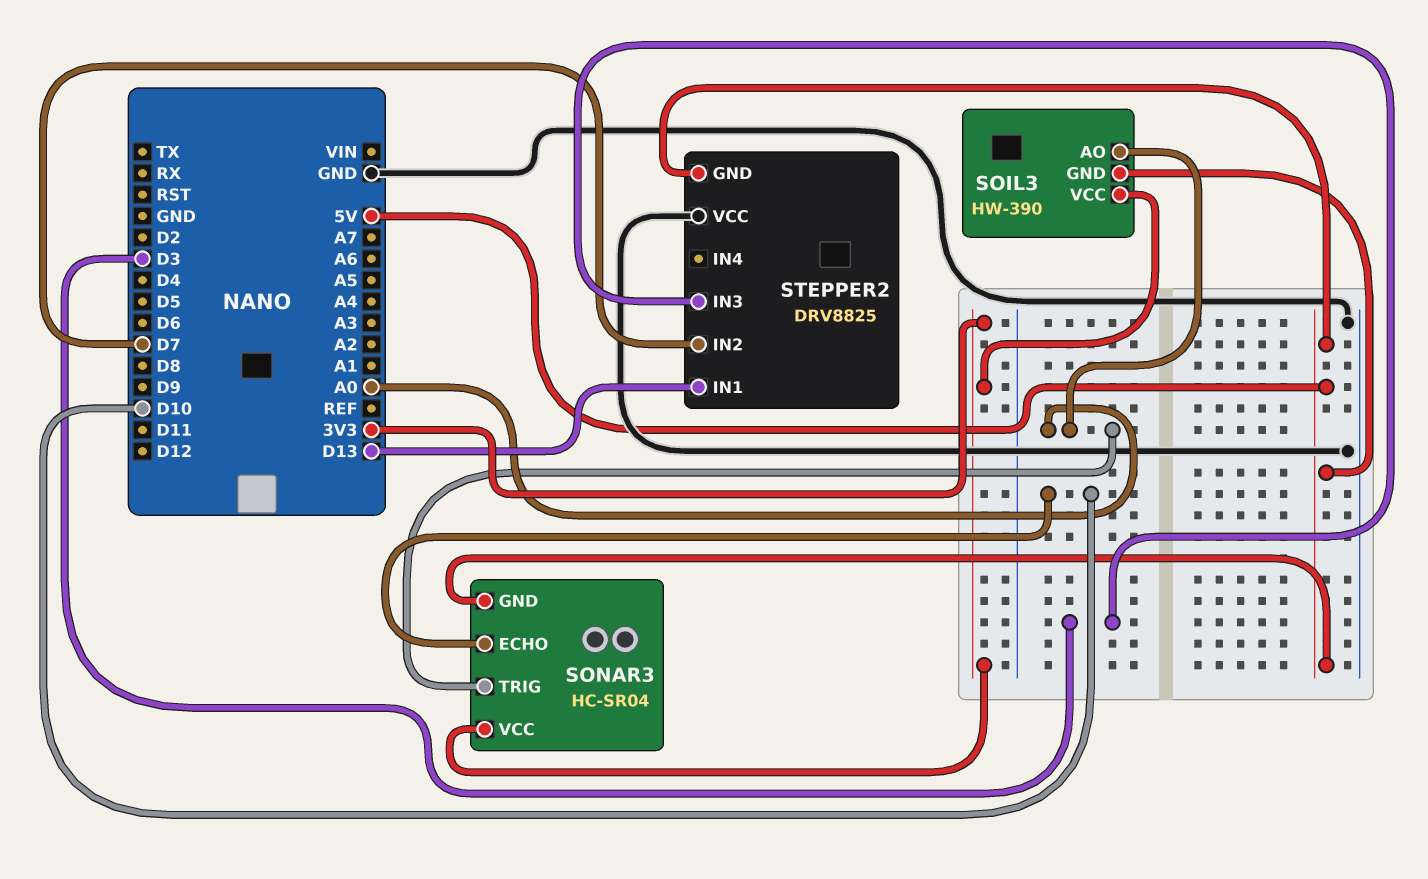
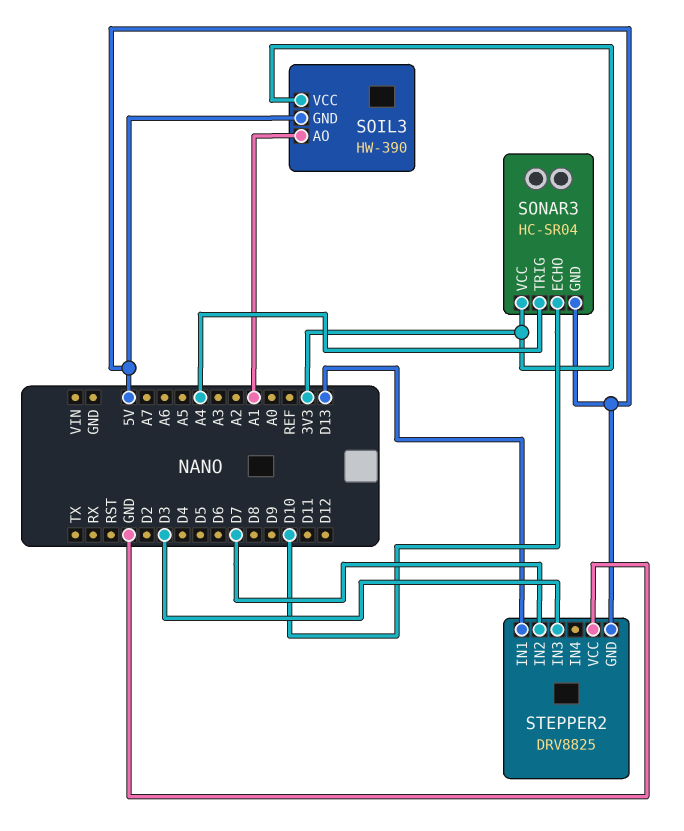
SOIL3 pin AO: A0 -> A1
SONAR3 pin TRIG: A0 -> A4

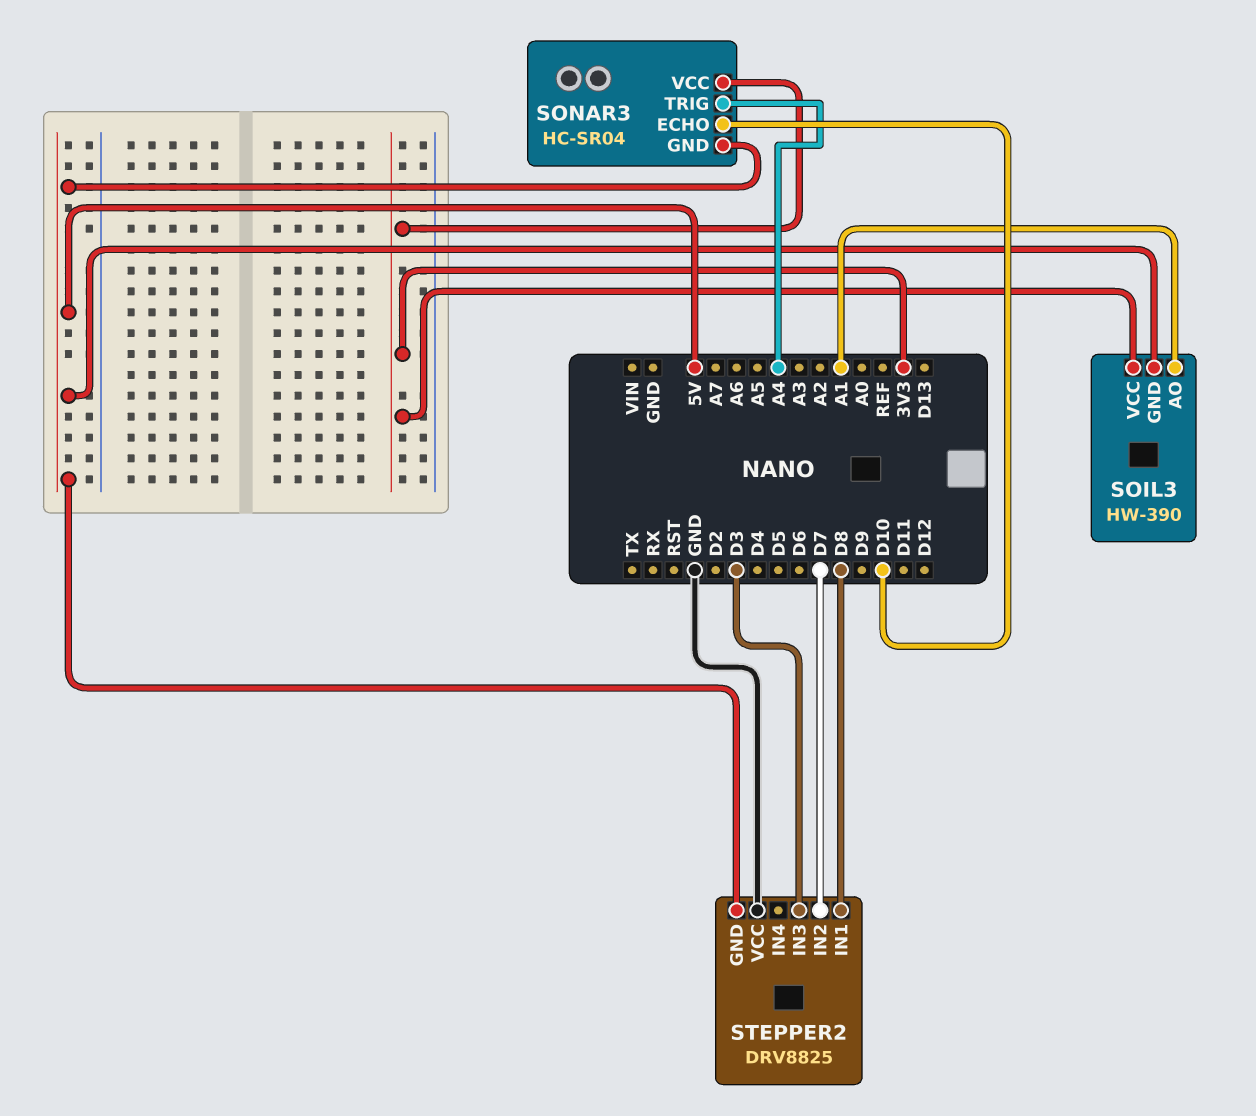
STEPPER2 pin IN1: D13 -> D8

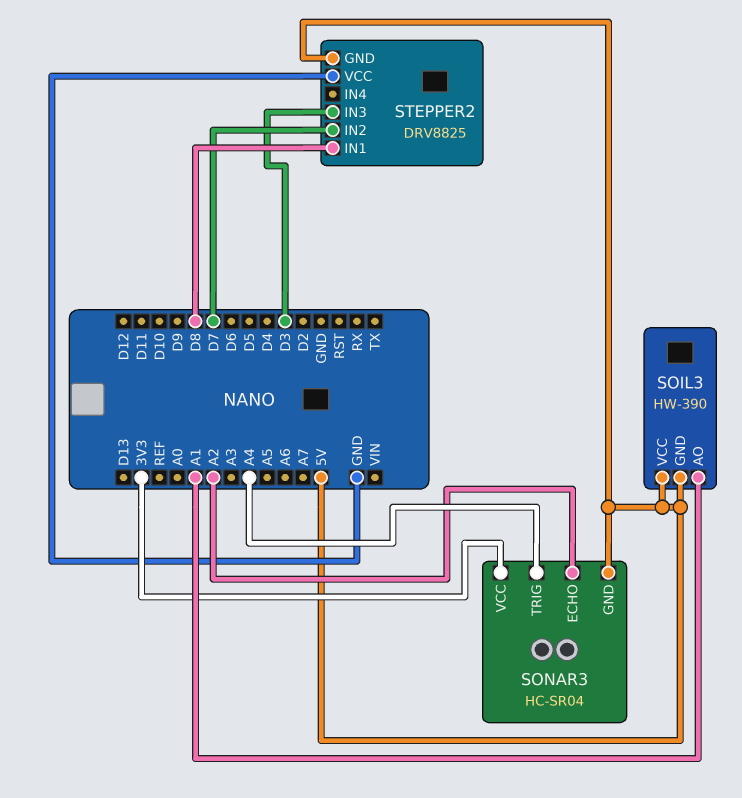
SOIL3 pin VCC: 3V3 -> 5V
SONAR3 pin ECHO: D10 -> A2

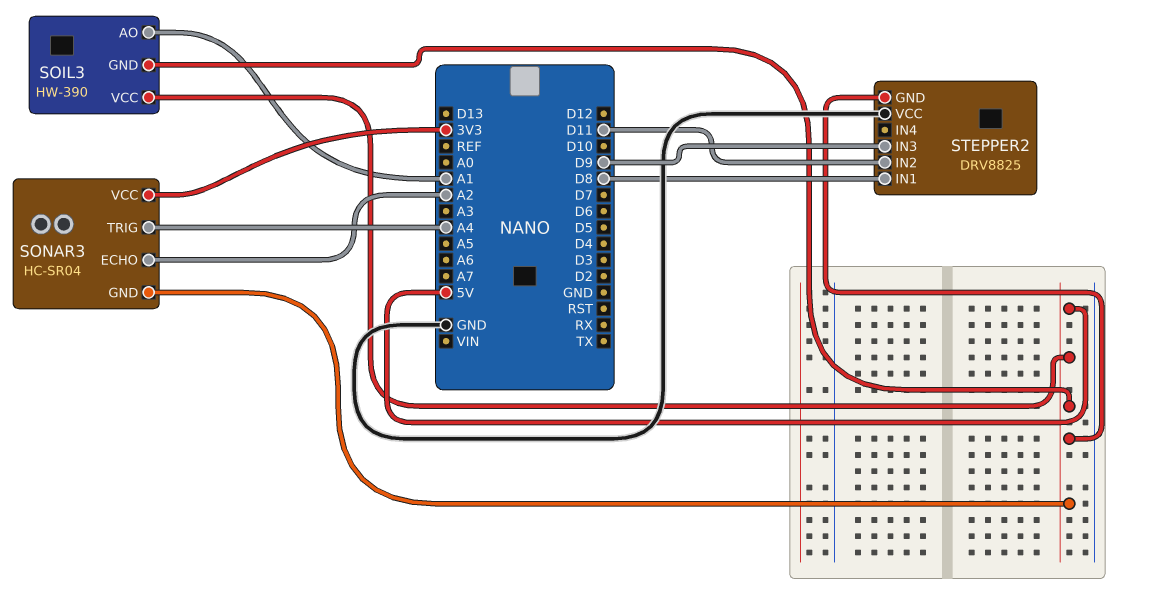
STEPPER2 pin IN2: D7 -> D11
STEPPER2 pin IN3: D3 -> D9

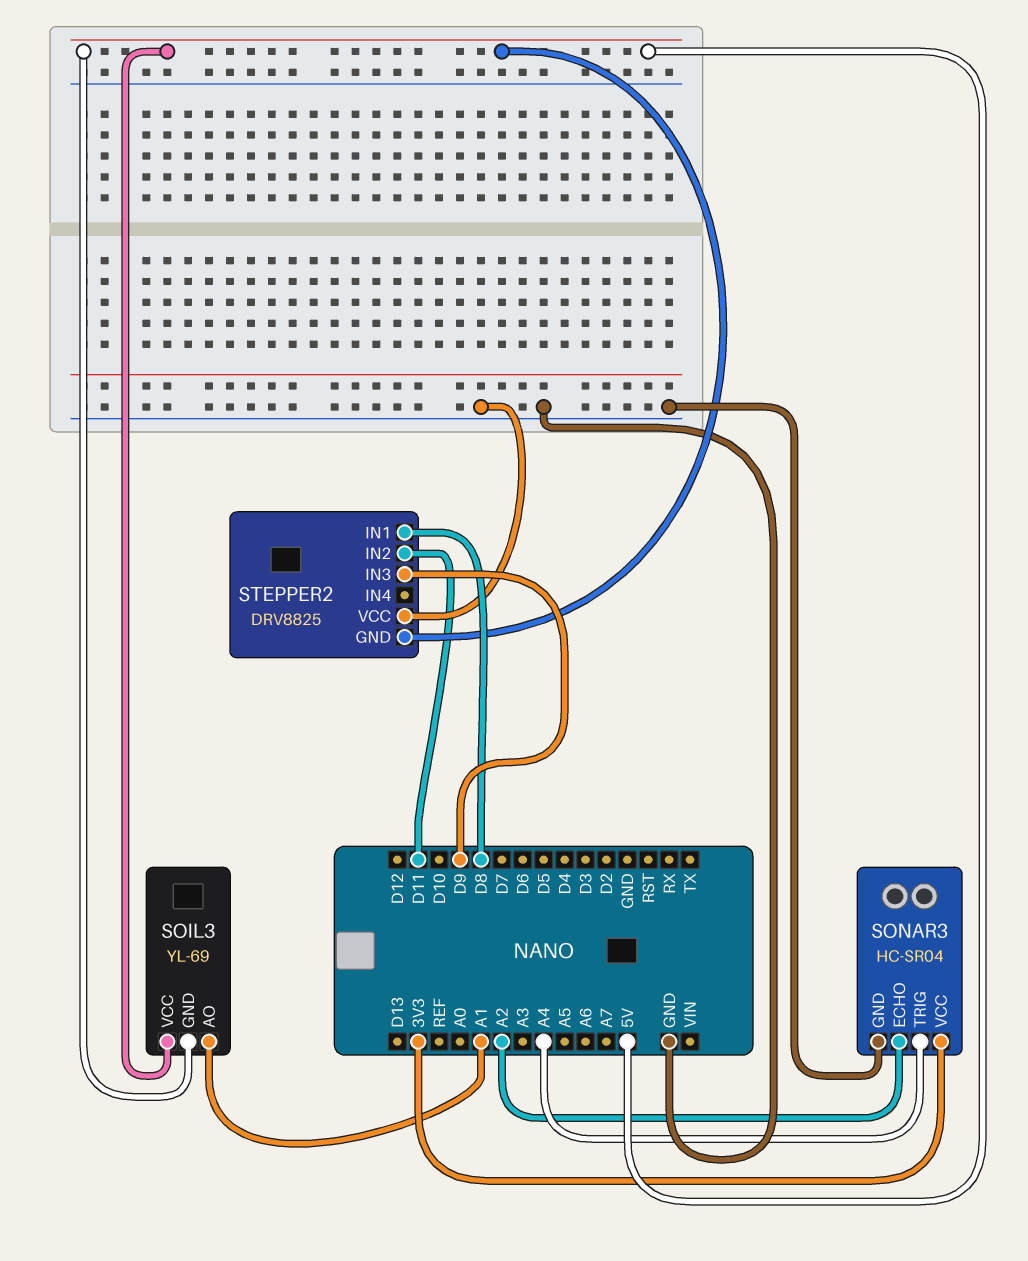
SOIL3: HW-390 -> YL-69
SONAR3 pin GND: 5V -> GND

